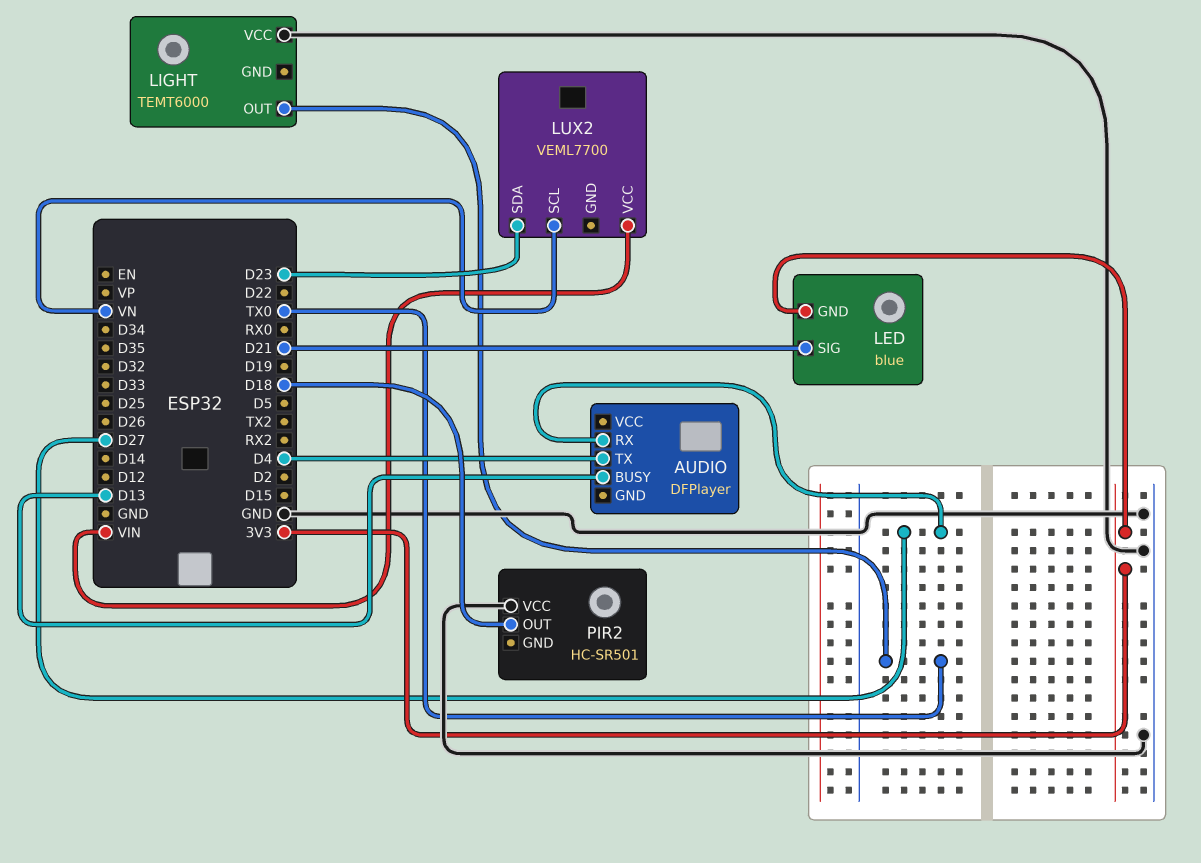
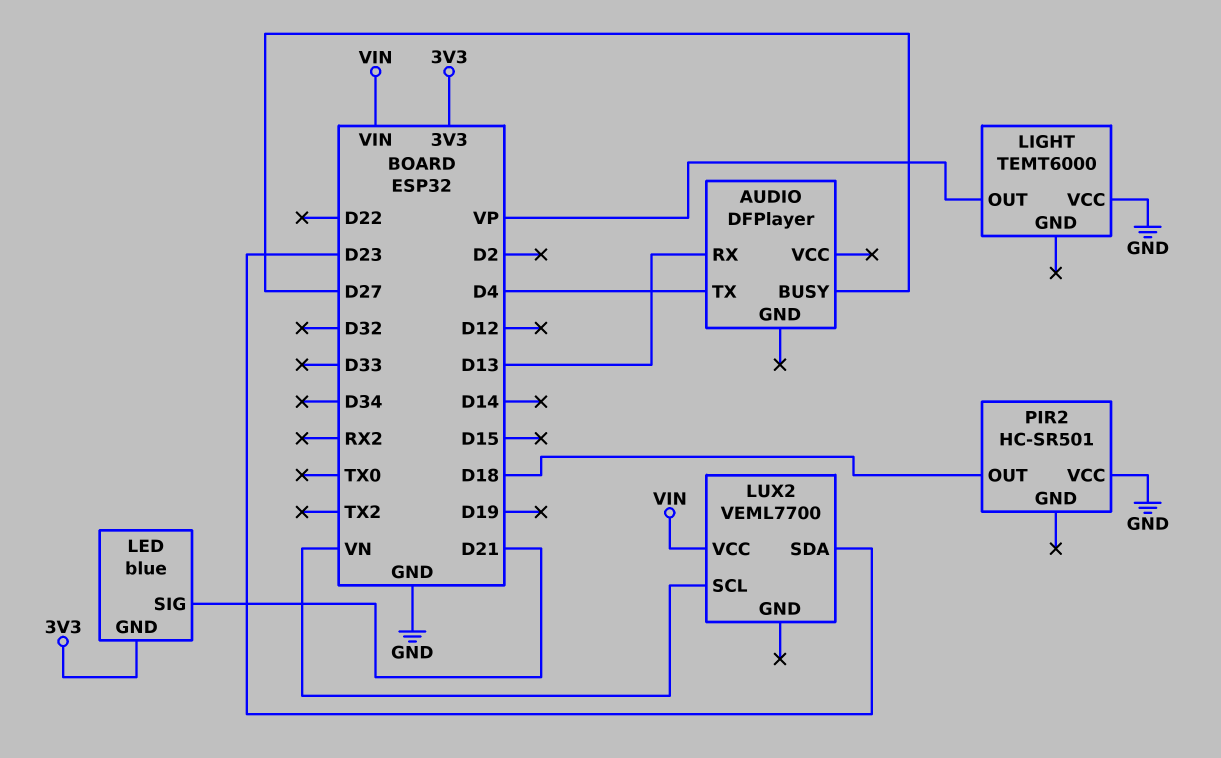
AUDIO pin BUSY: D13 -> D27
AUDIO pin RX: D27 -> D13
LIGHT pin OUT: TX0 -> VP

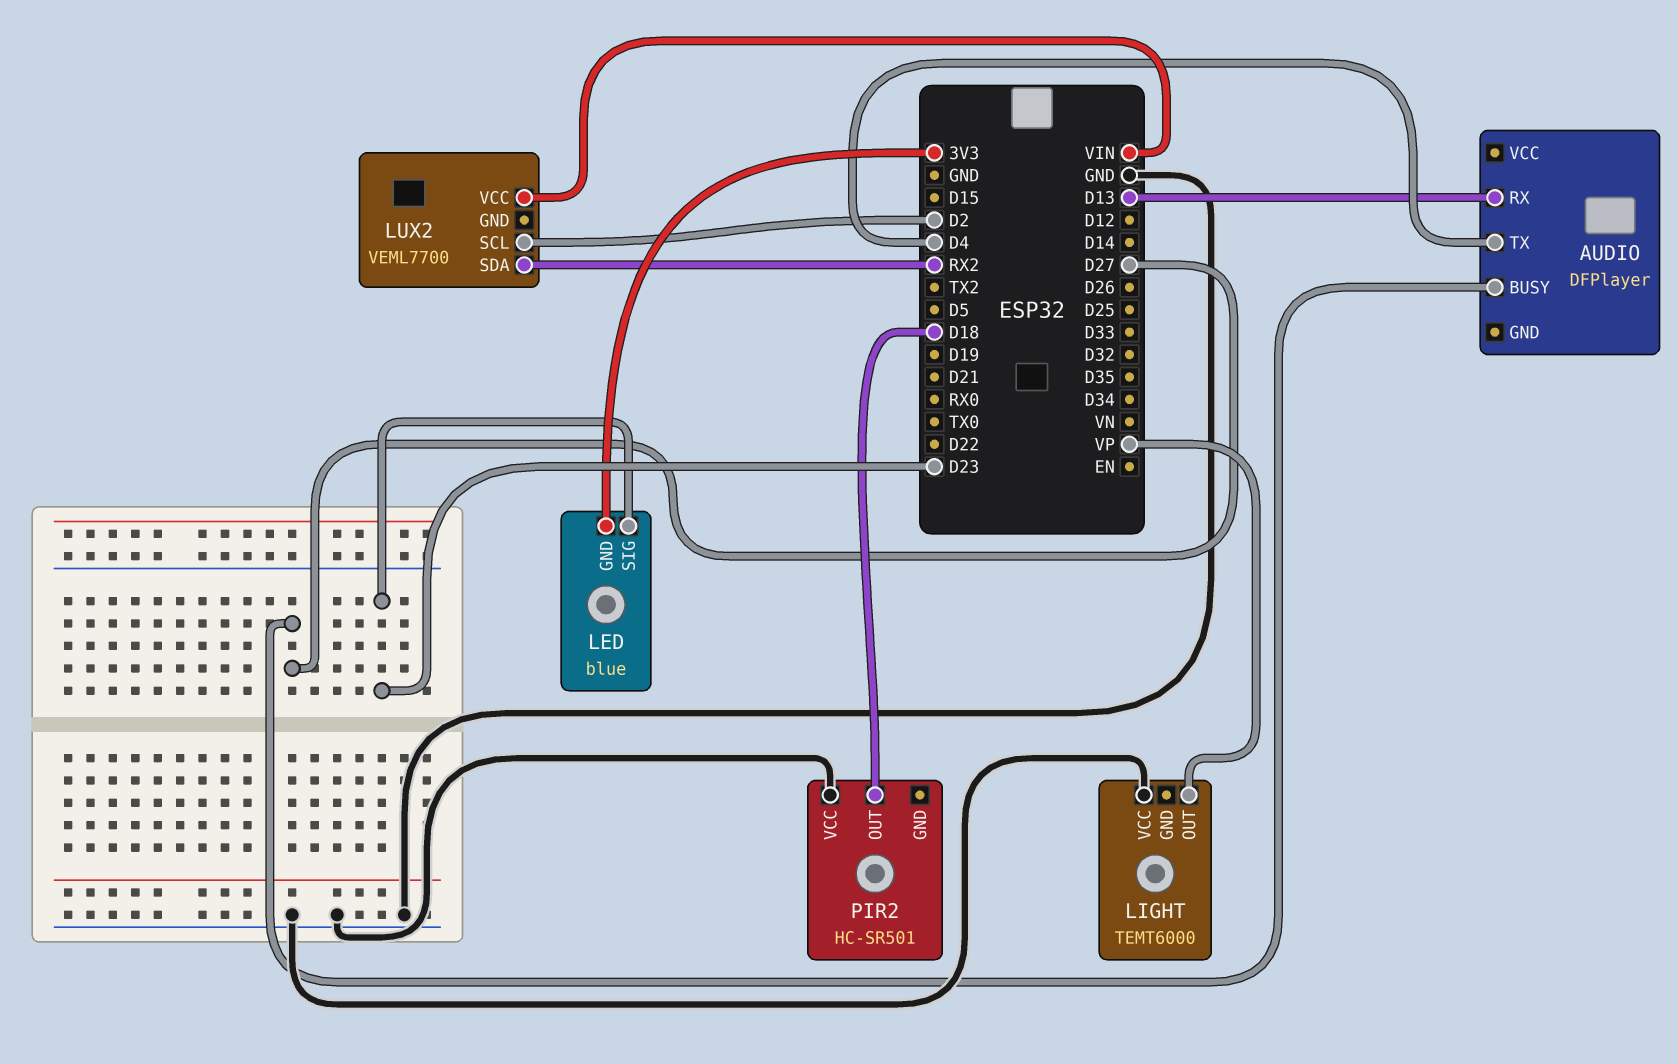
LED pin SIG: D21 -> D23
LUX2 pin SCL: VN -> D2
LUX2 pin SDA: D23 -> RX2

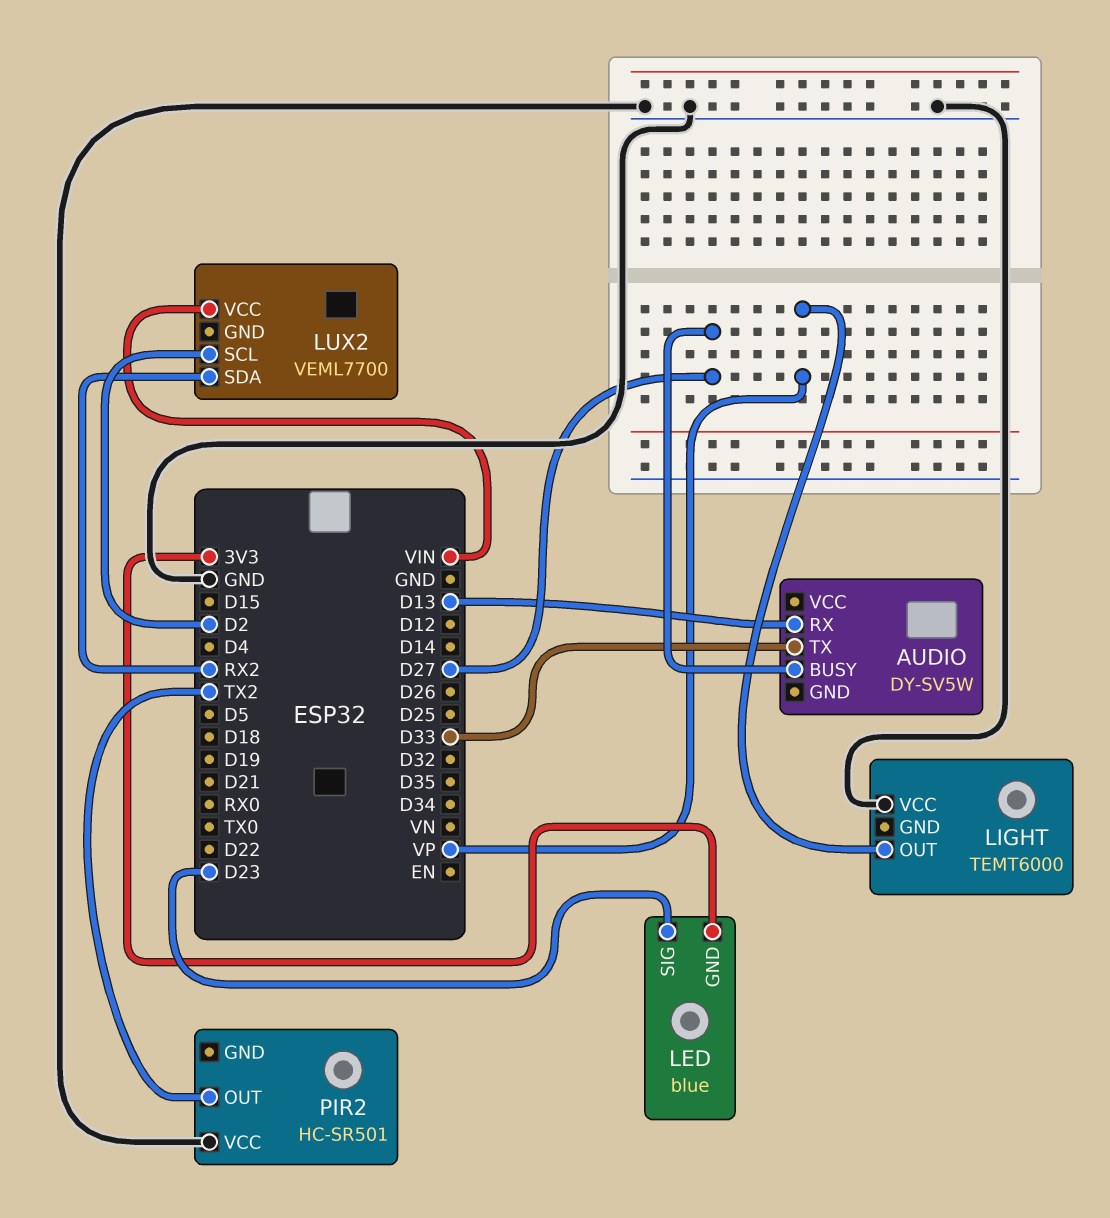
AUDIO: DFPlayer -> DY-SV5W
AUDIO pin TX: D4 -> D33
PIR2 pin OUT: D18 -> TX2

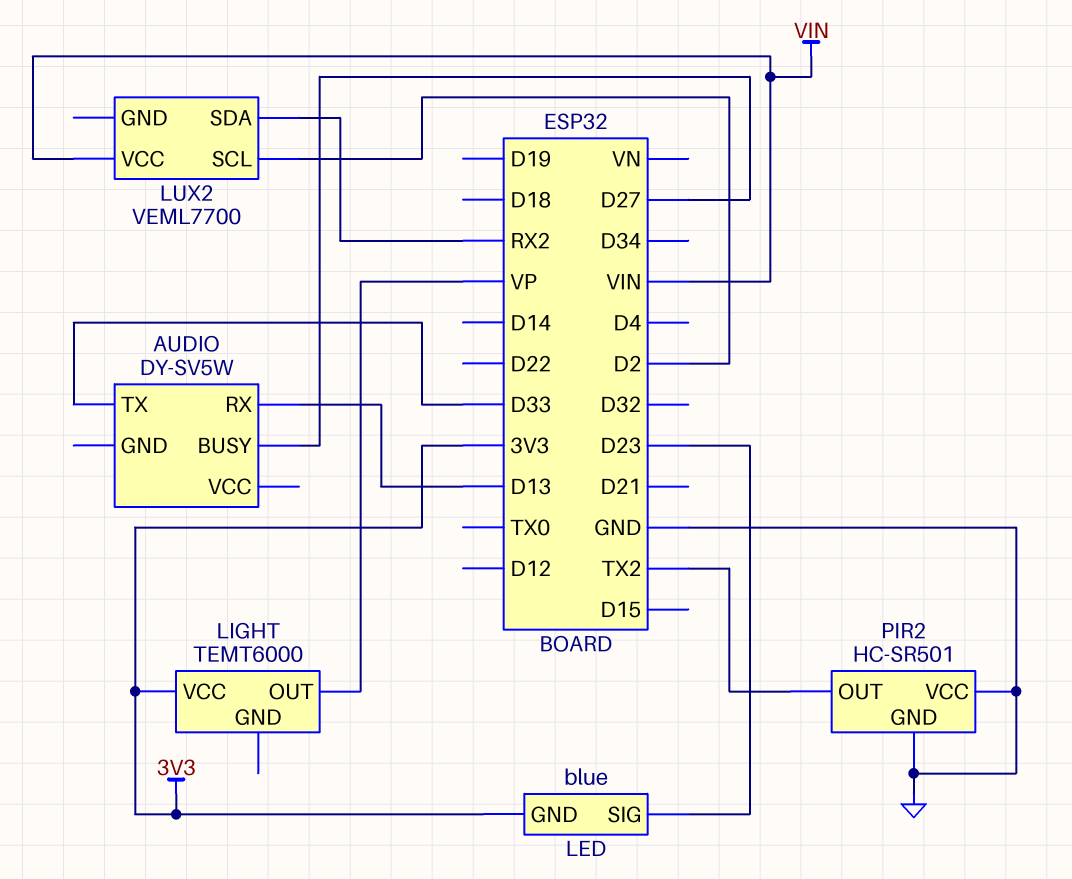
LIGHT pin VCC: GND -> 3V3
PIR2 pin GND: none -> GND

